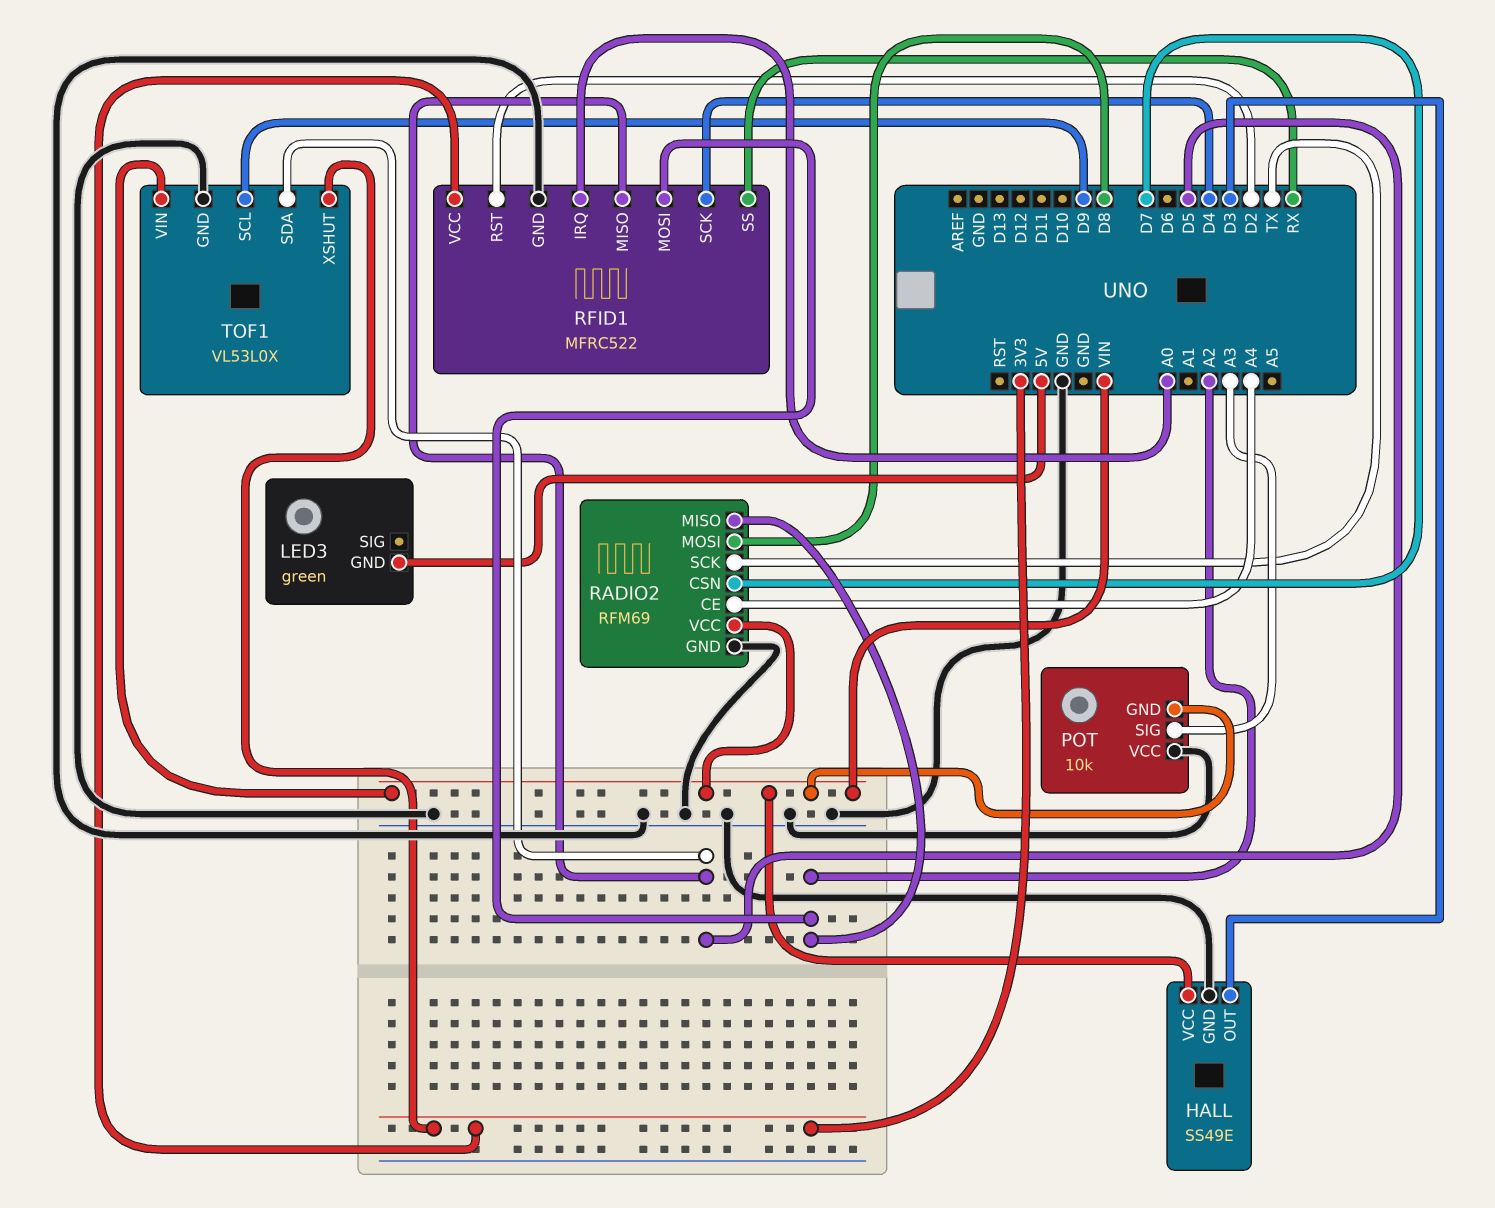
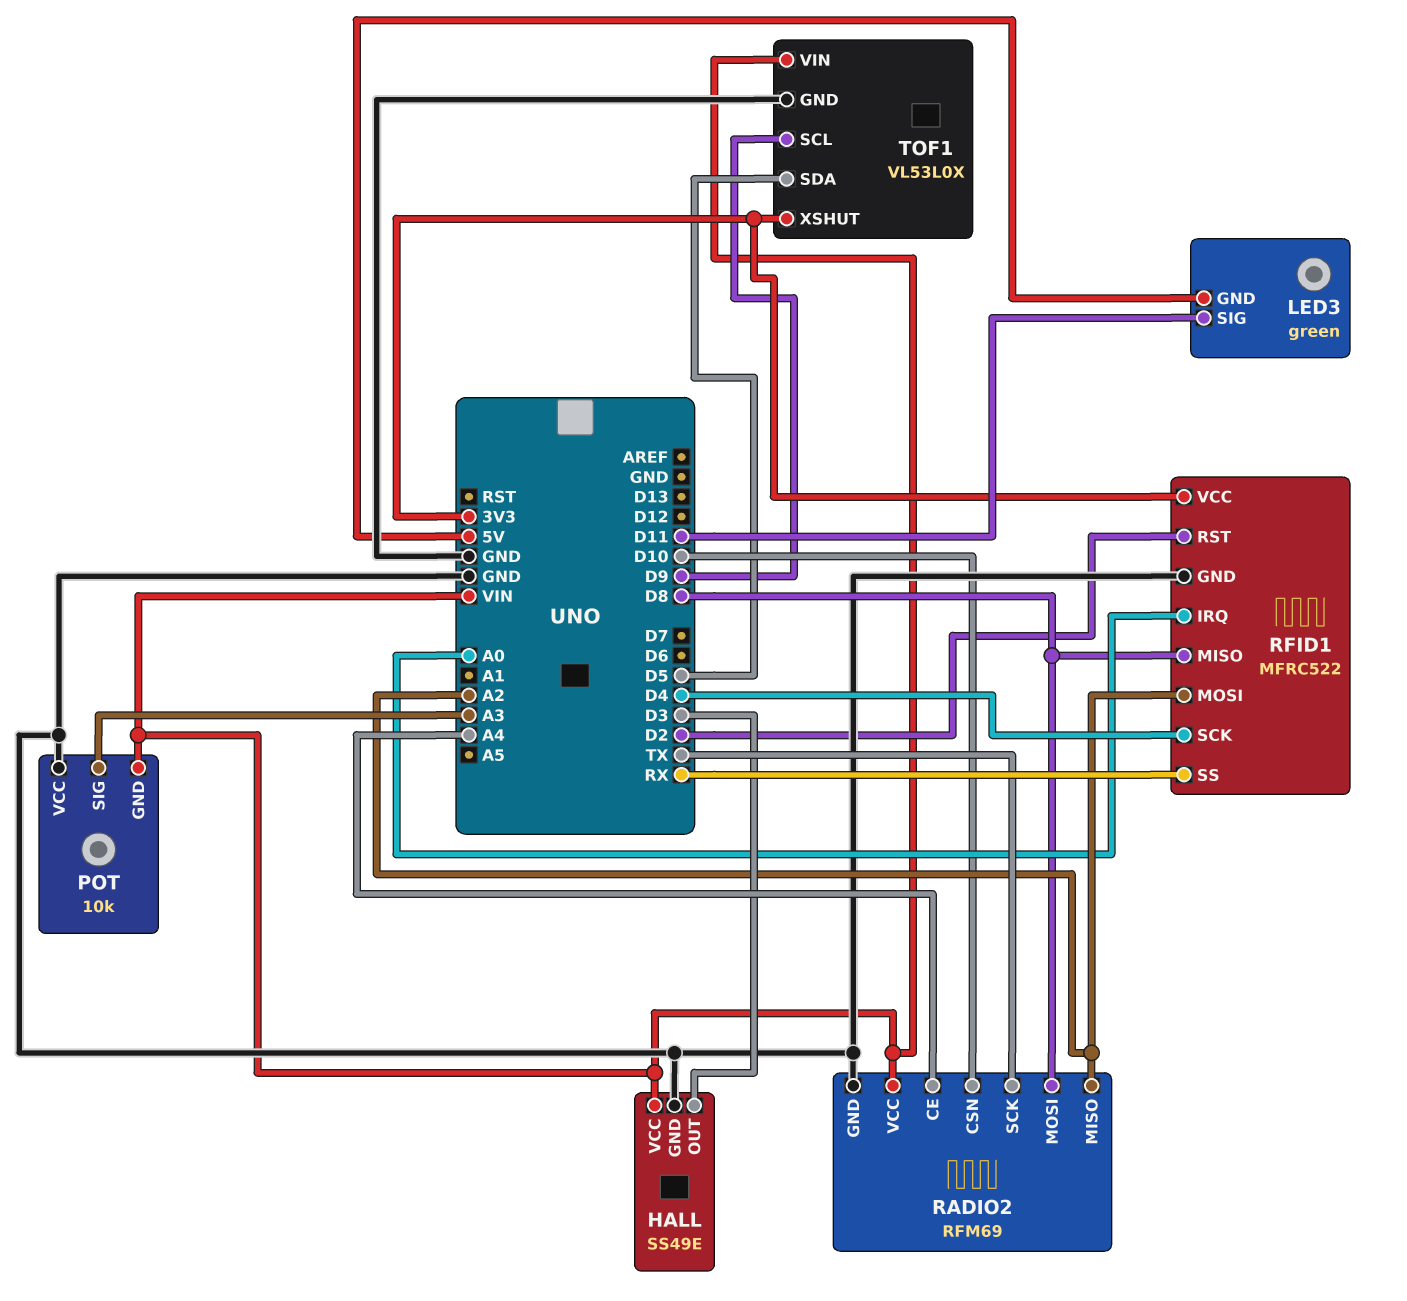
LED3 pin SIG: none -> D11
RADIO2 pin CSN: D7 -> D10
RFID1 pin MISO: D5 -> D8

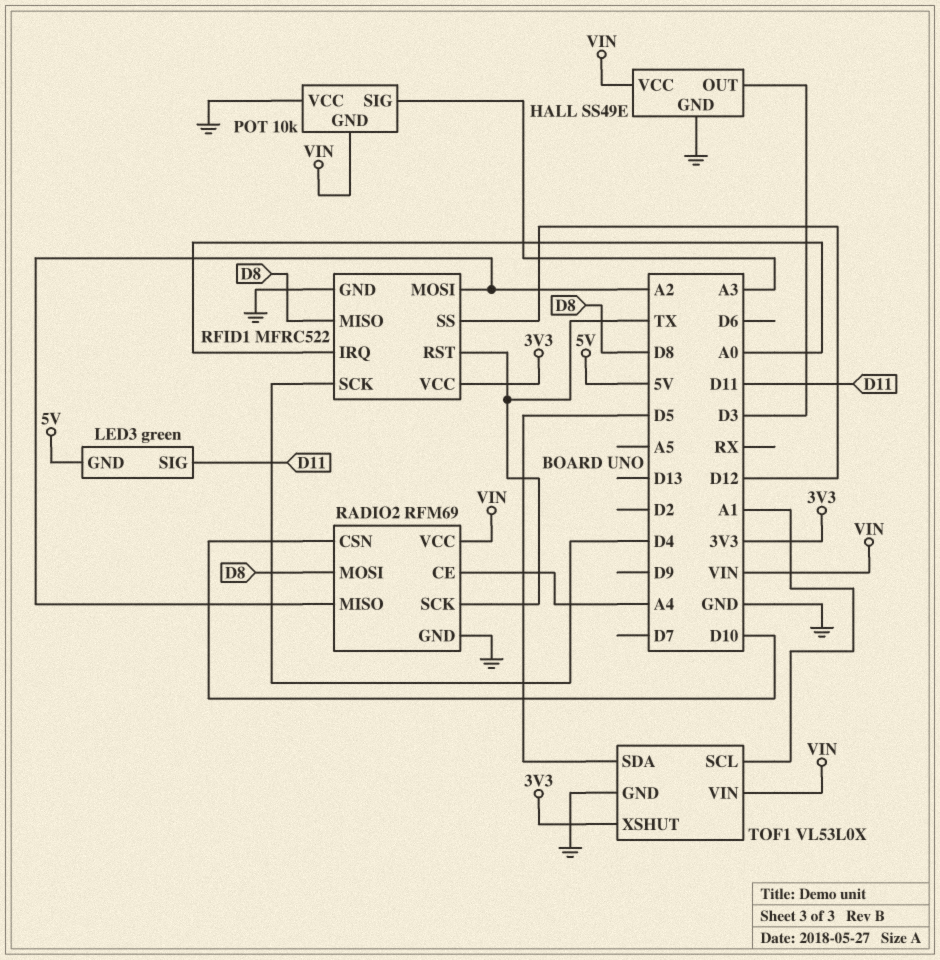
RFID1 pin RST: D2 -> TX
RFID1 pin SS: RX -> D12
TOF1 pin SCL: D9 -> A1

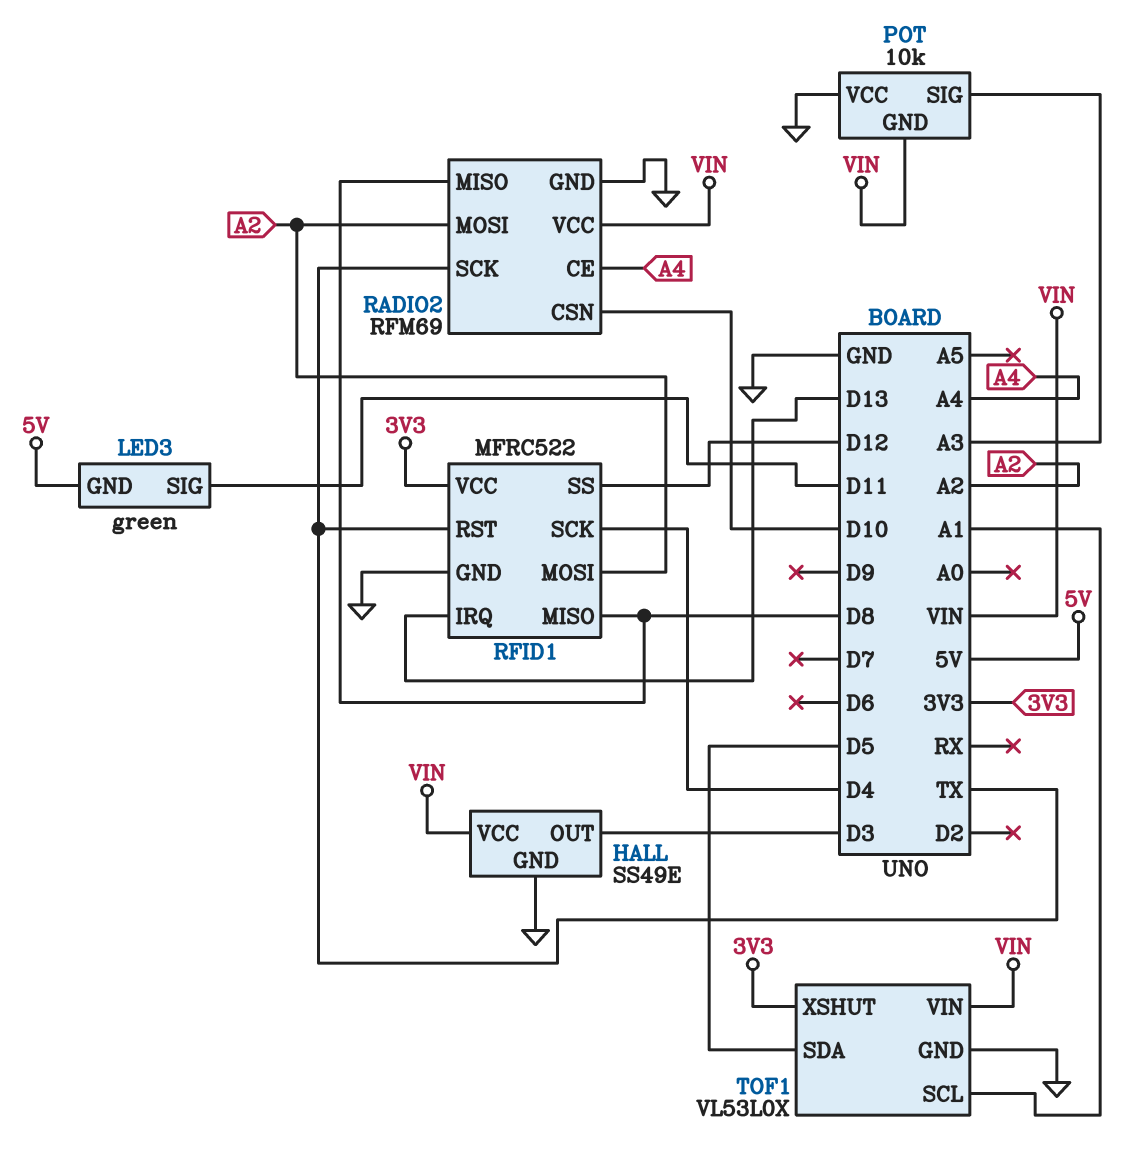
RADIO2 pin MISO: A2 -> D8
RADIO2 pin MOSI: D8 -> A2
RFID1 pin IRQ: A0 -> D13

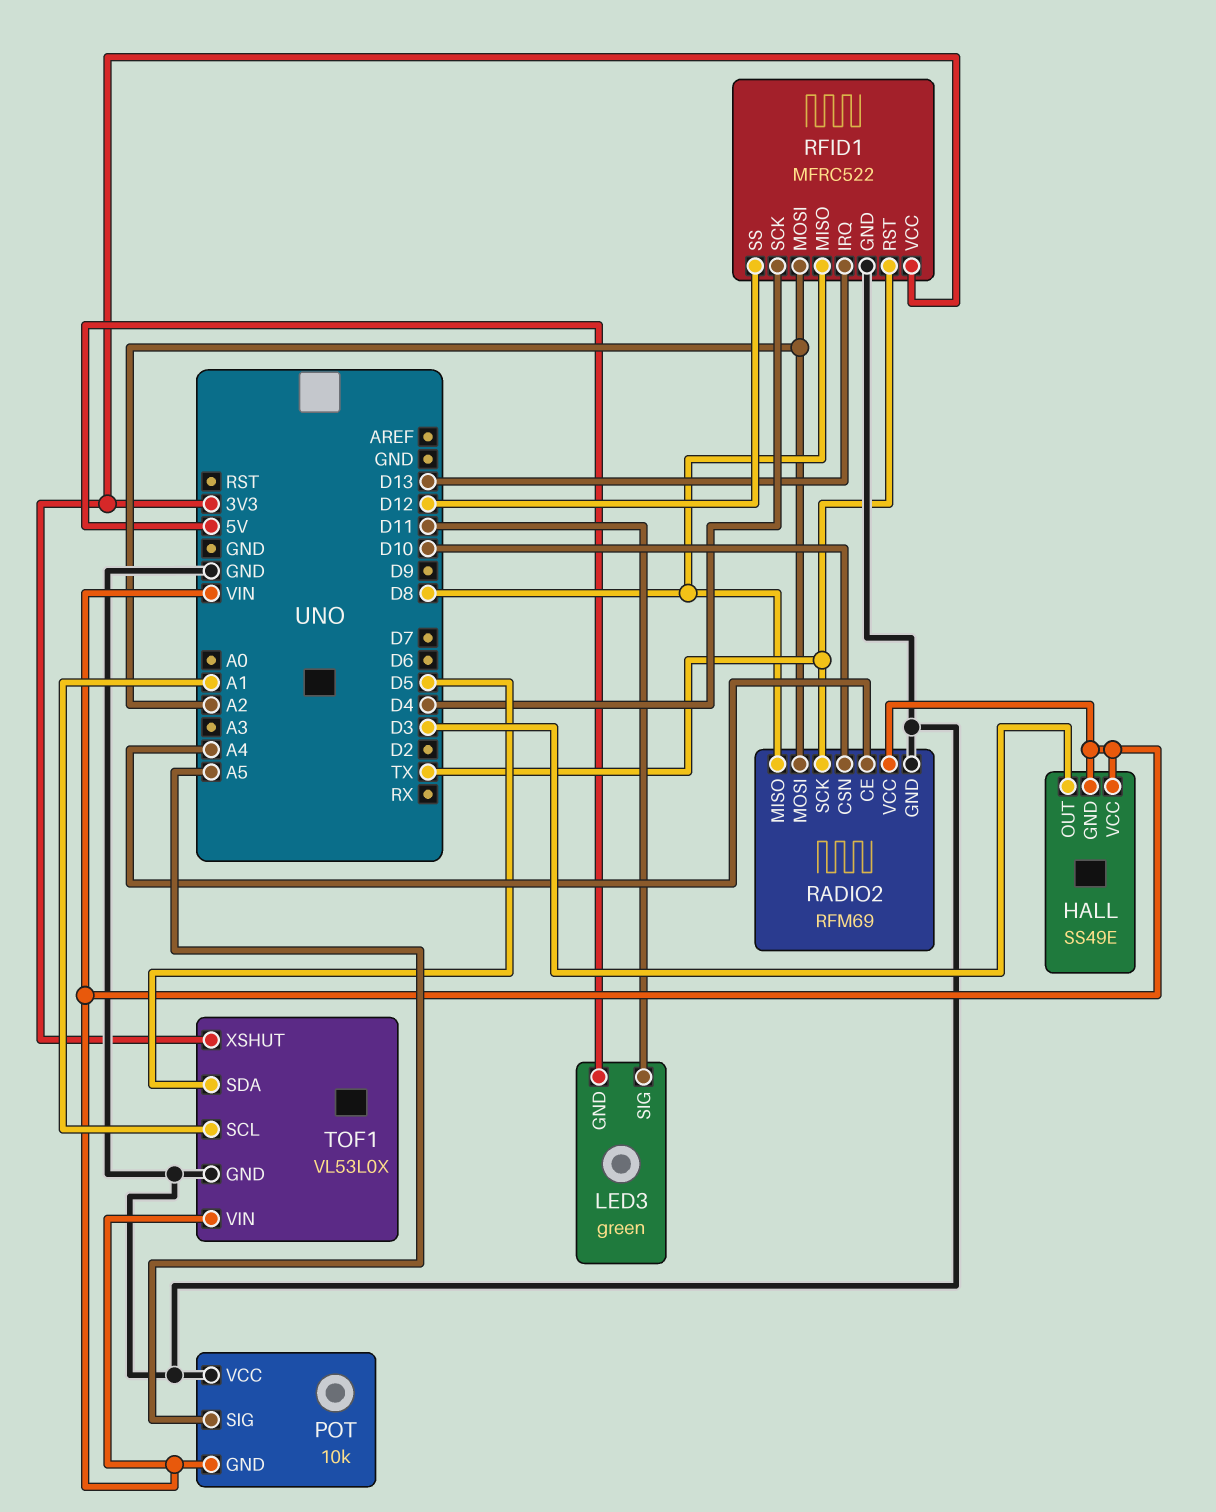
HALL pin GND: GND -> VIN
POT pin SIG: A3 -> A5

